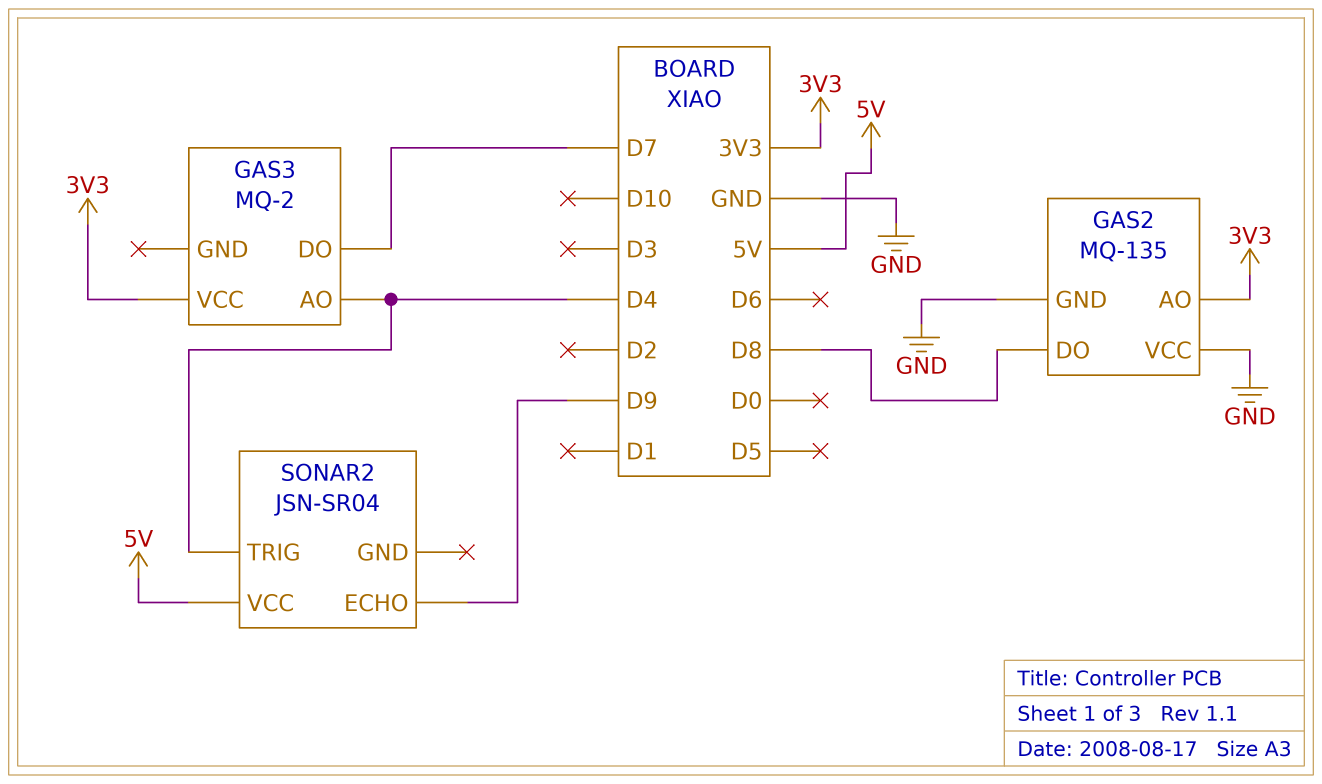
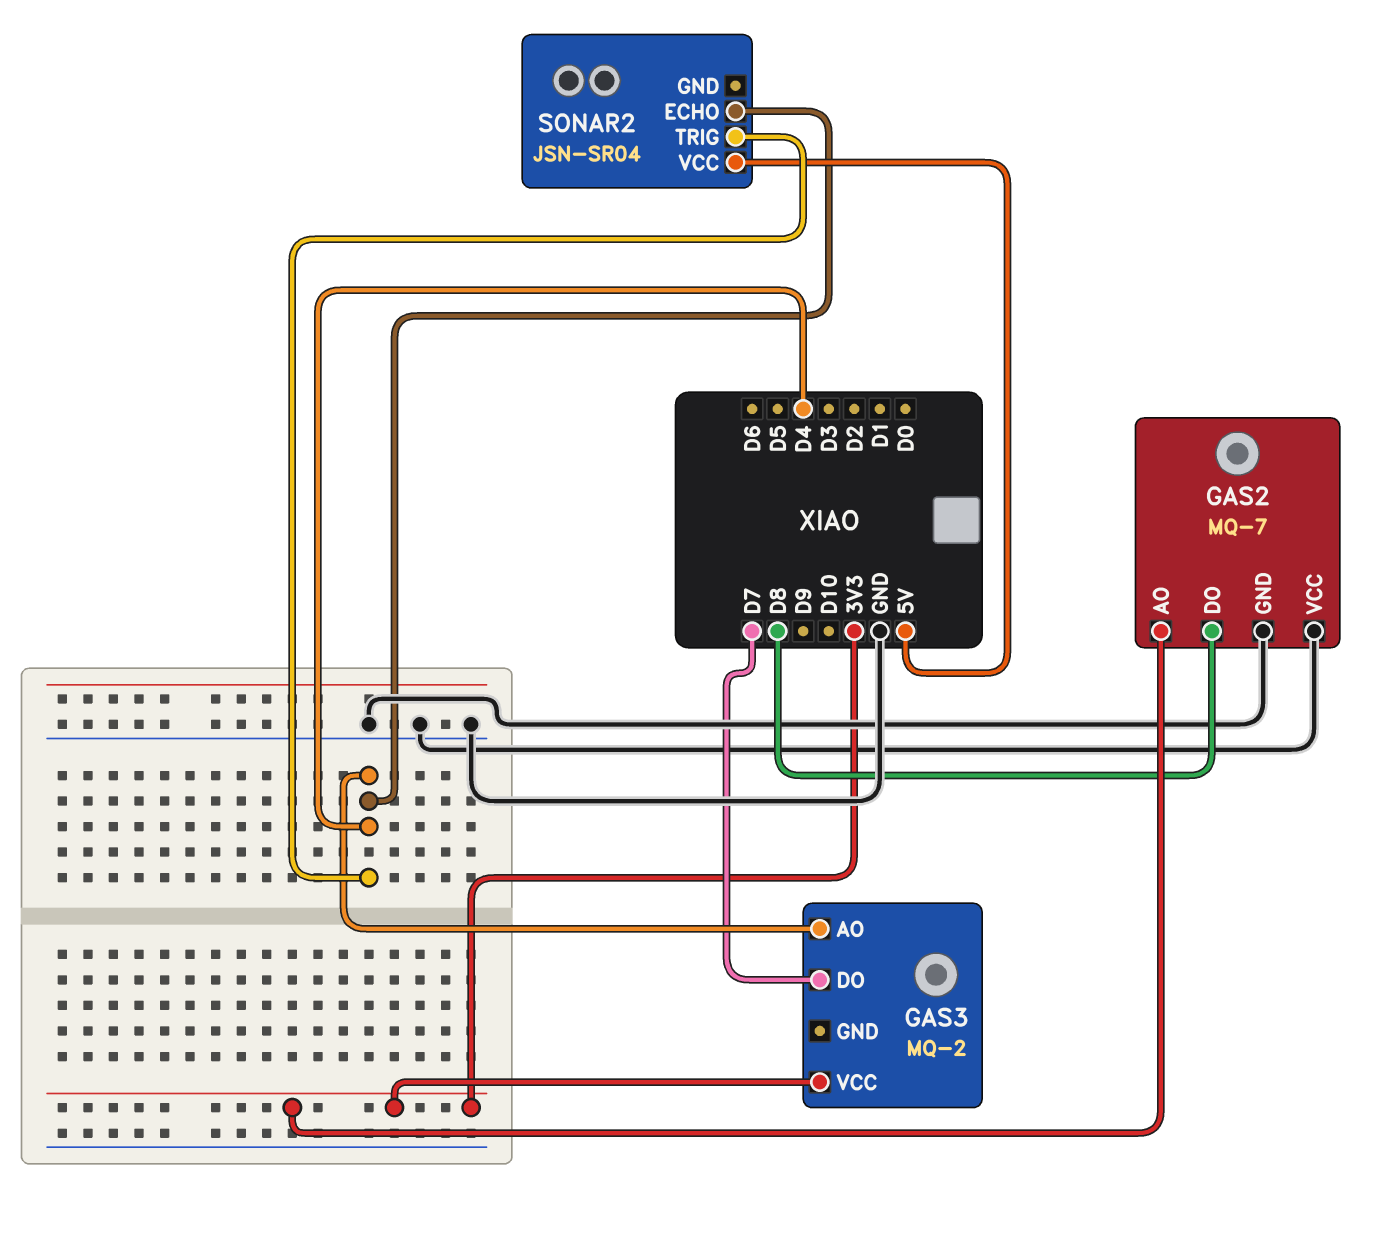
GAS2: MQ-135 -> MQ-7
SONAR2 pin ECHO: D9 -> D4

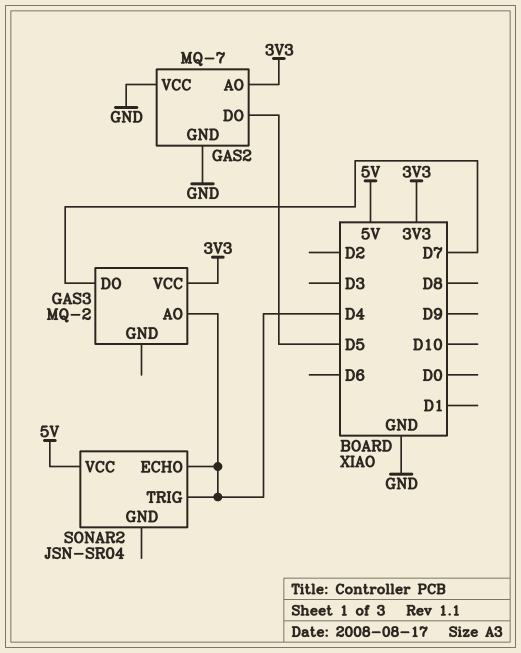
GAS2 pin DO: D8 -> D5

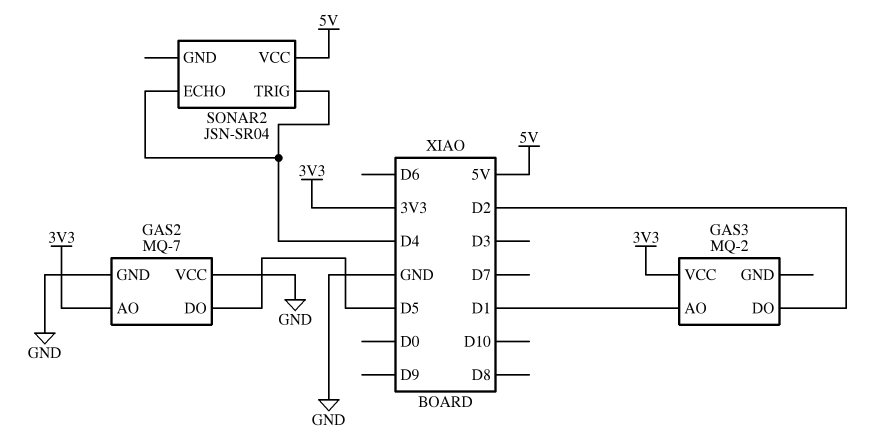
GAS3 pin AO: D4 -> D1
GAS3 pin DO: D7 -> D2

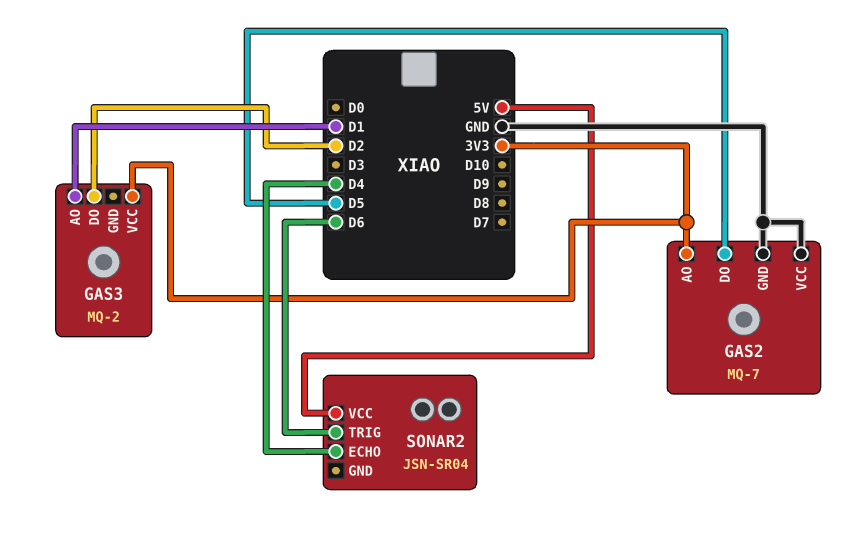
SONAR2 pin TRIG: D4 -> D6

